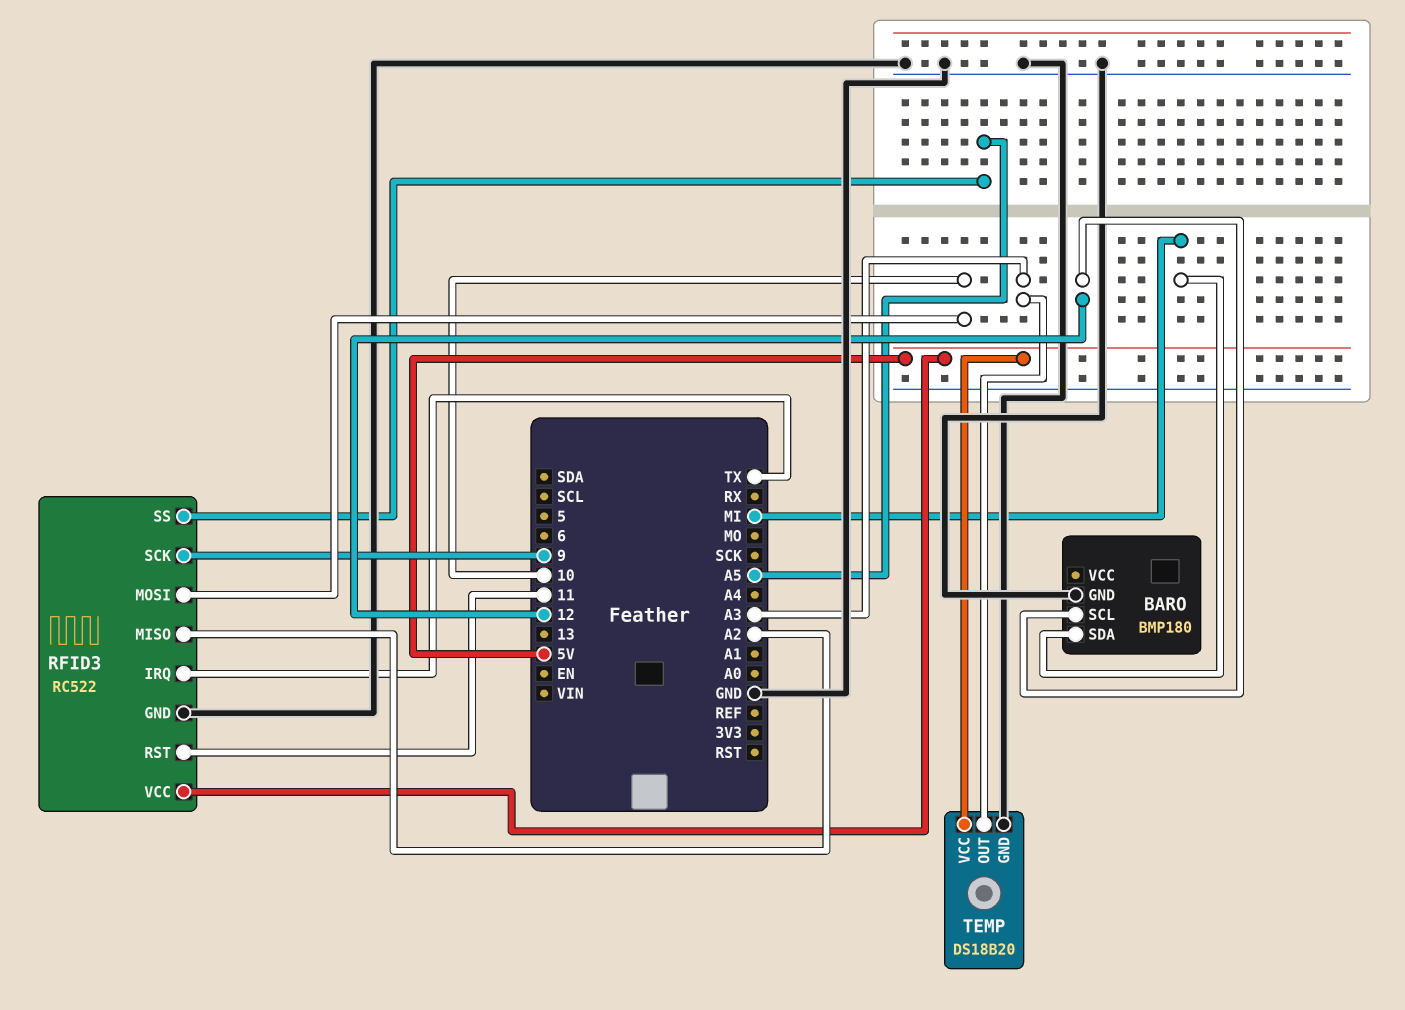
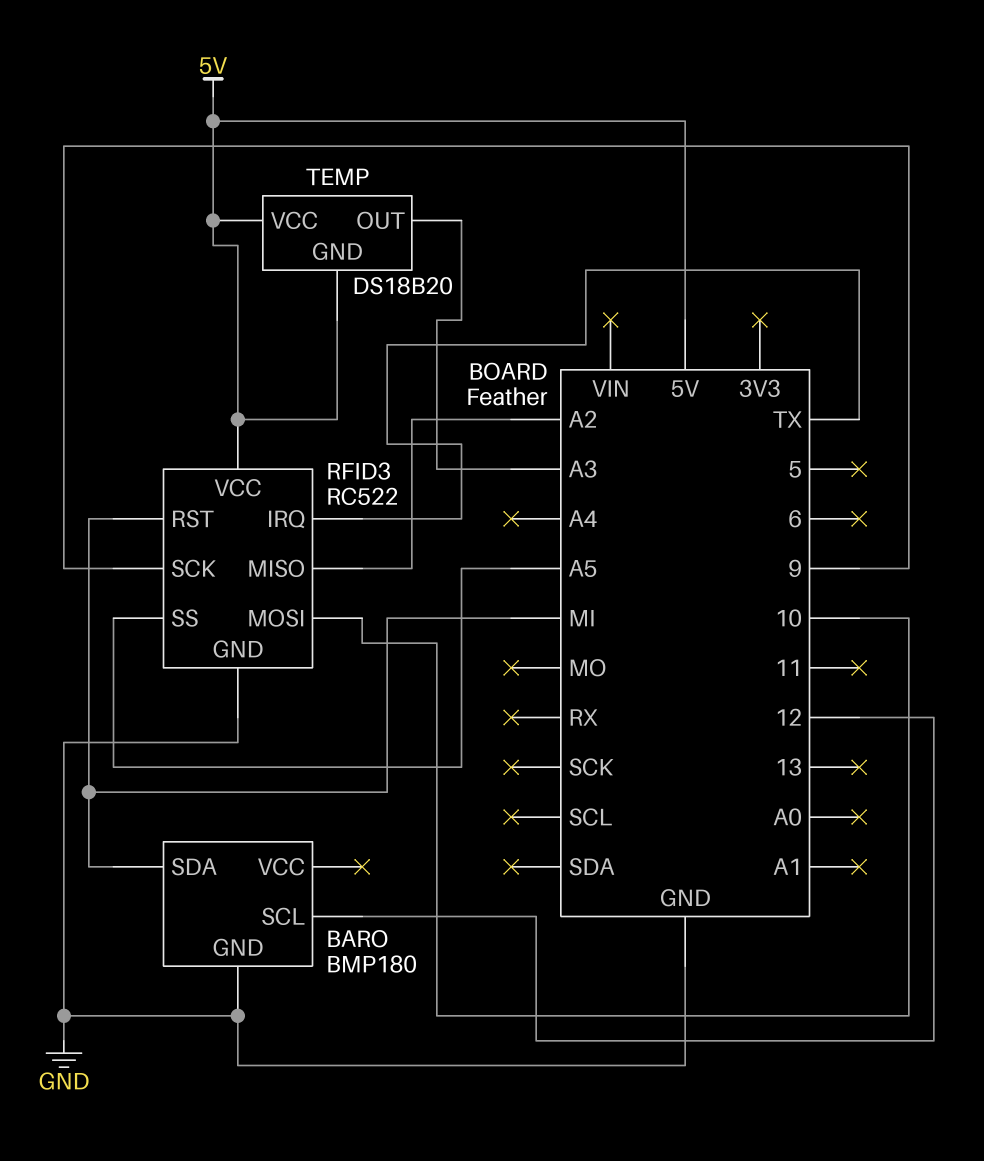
RFID3 pin RST: 11 -> MI
TEMP pin GND: GND -> 5V

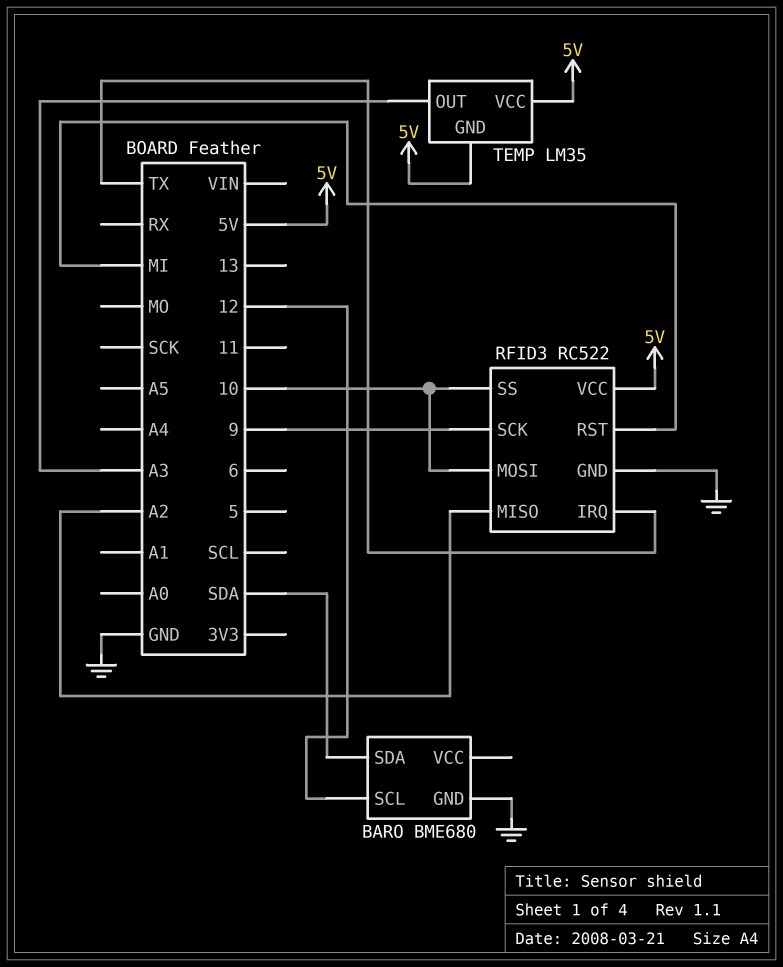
BARO: BMP180 -> BME680
BARO pin SDA: MI -> SDA
RFID3 pin SS: A5 -> 10
TEMP: DS18B20 -> LM35

